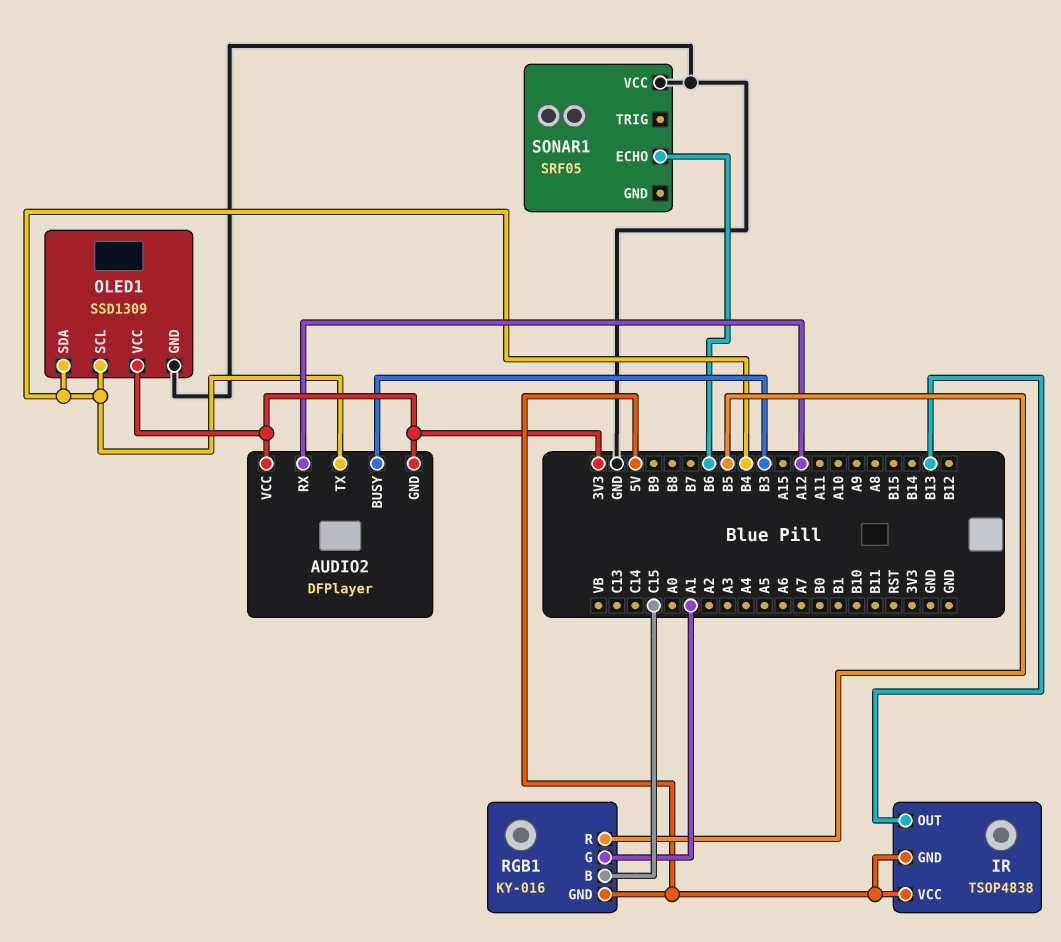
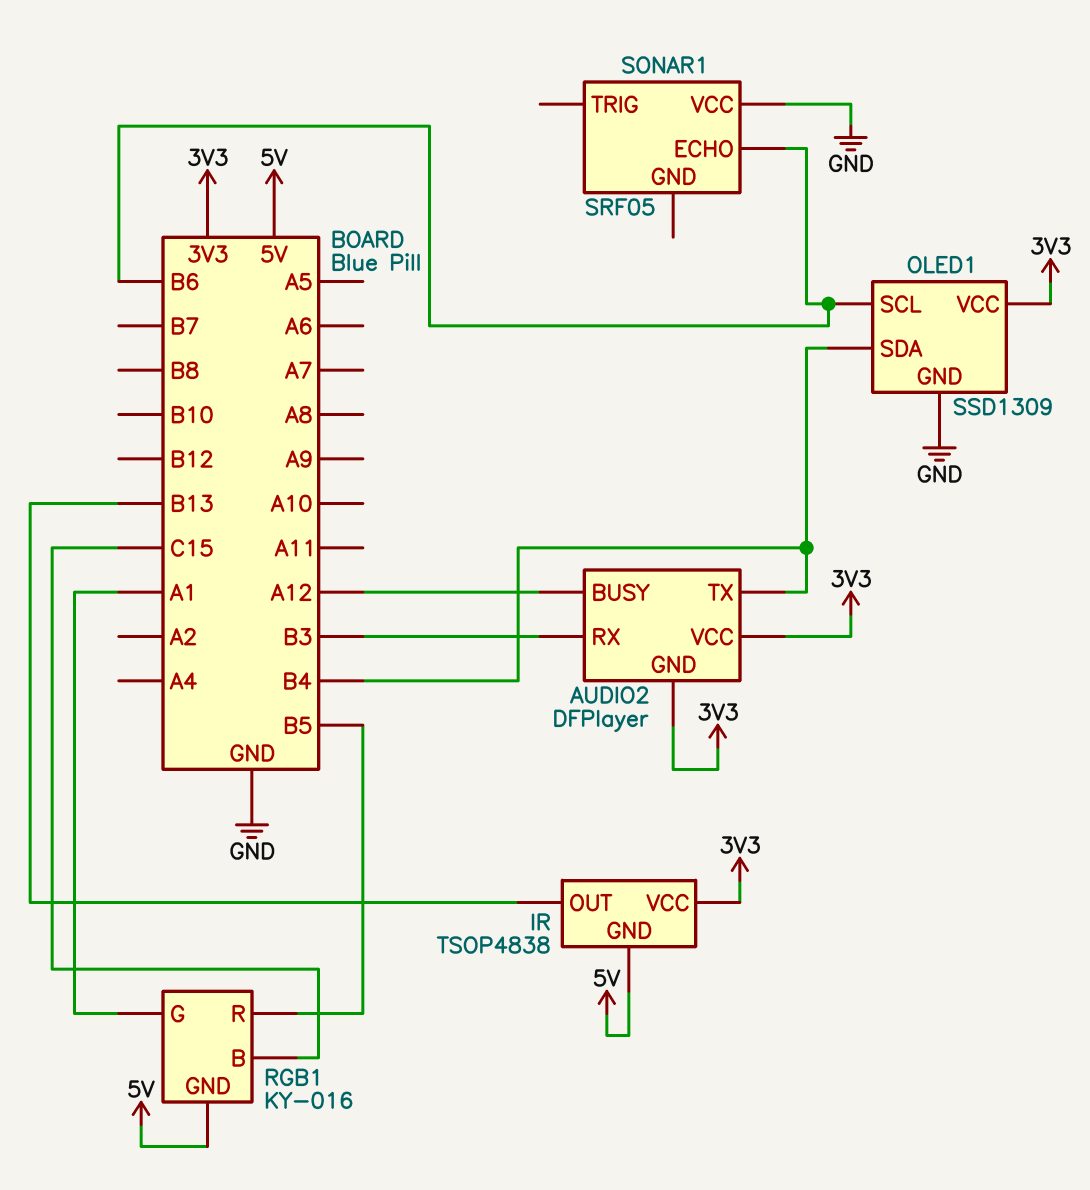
AUDIO2 pin BUSY: B3 -> A12
AUDIO2 pin RX: A12 -> B3
IR pin VCC: 5V -> 3V3
OLED1 pin SCL: B4 -> B6

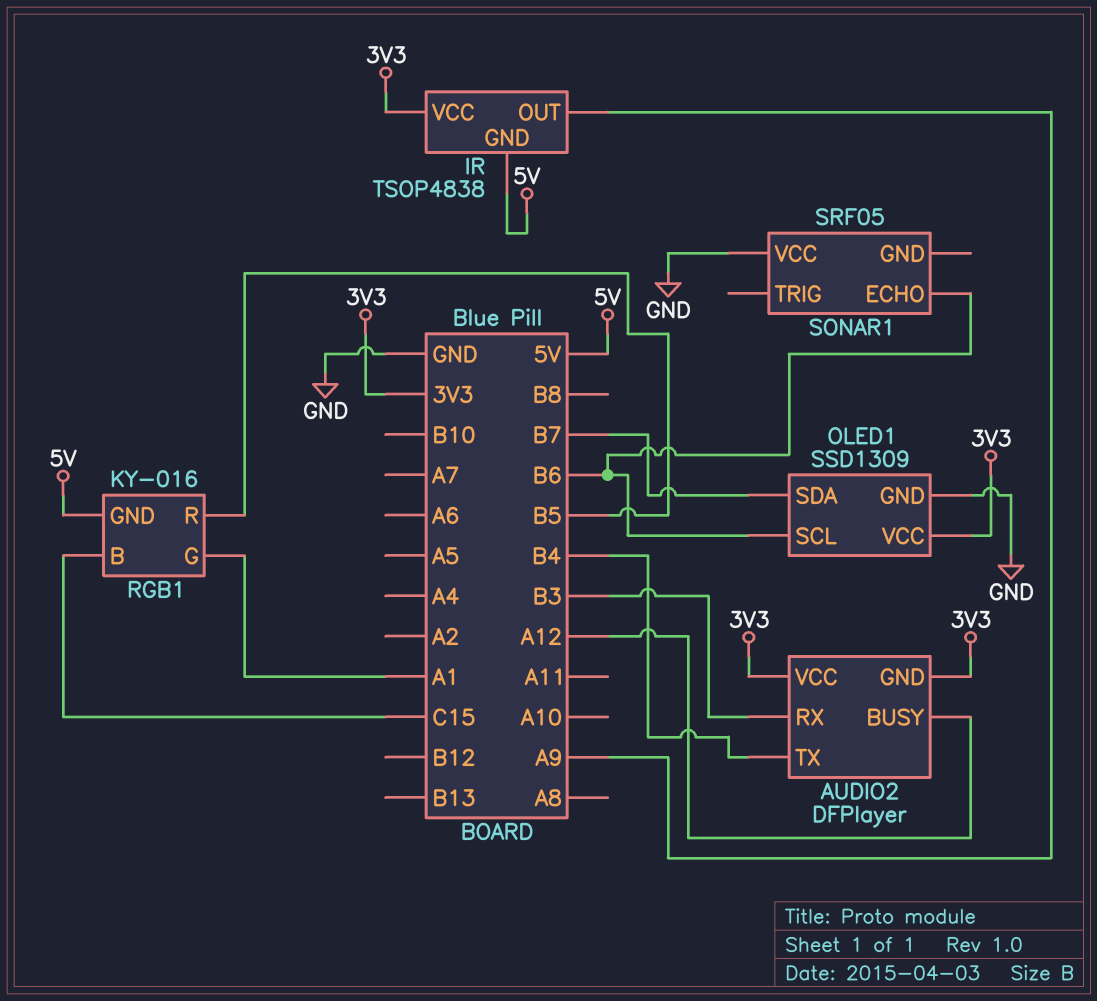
IR pin OUT: B13 -> A9
OLED1 pin SDA: B4 -> B7

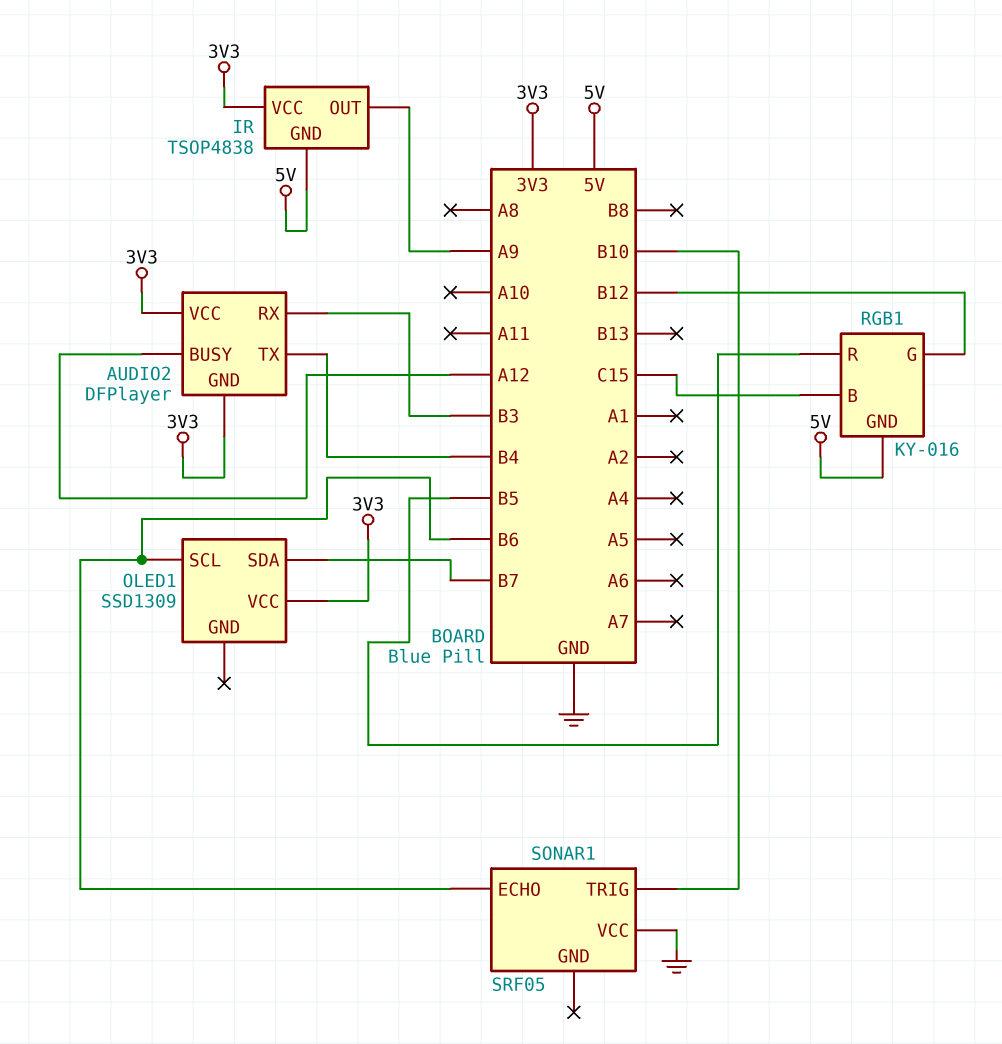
OLED1 pin GND: GND -> none
RGB1 pin G: A1 -> B12
SONAR1 pin TRIG: none -> B10

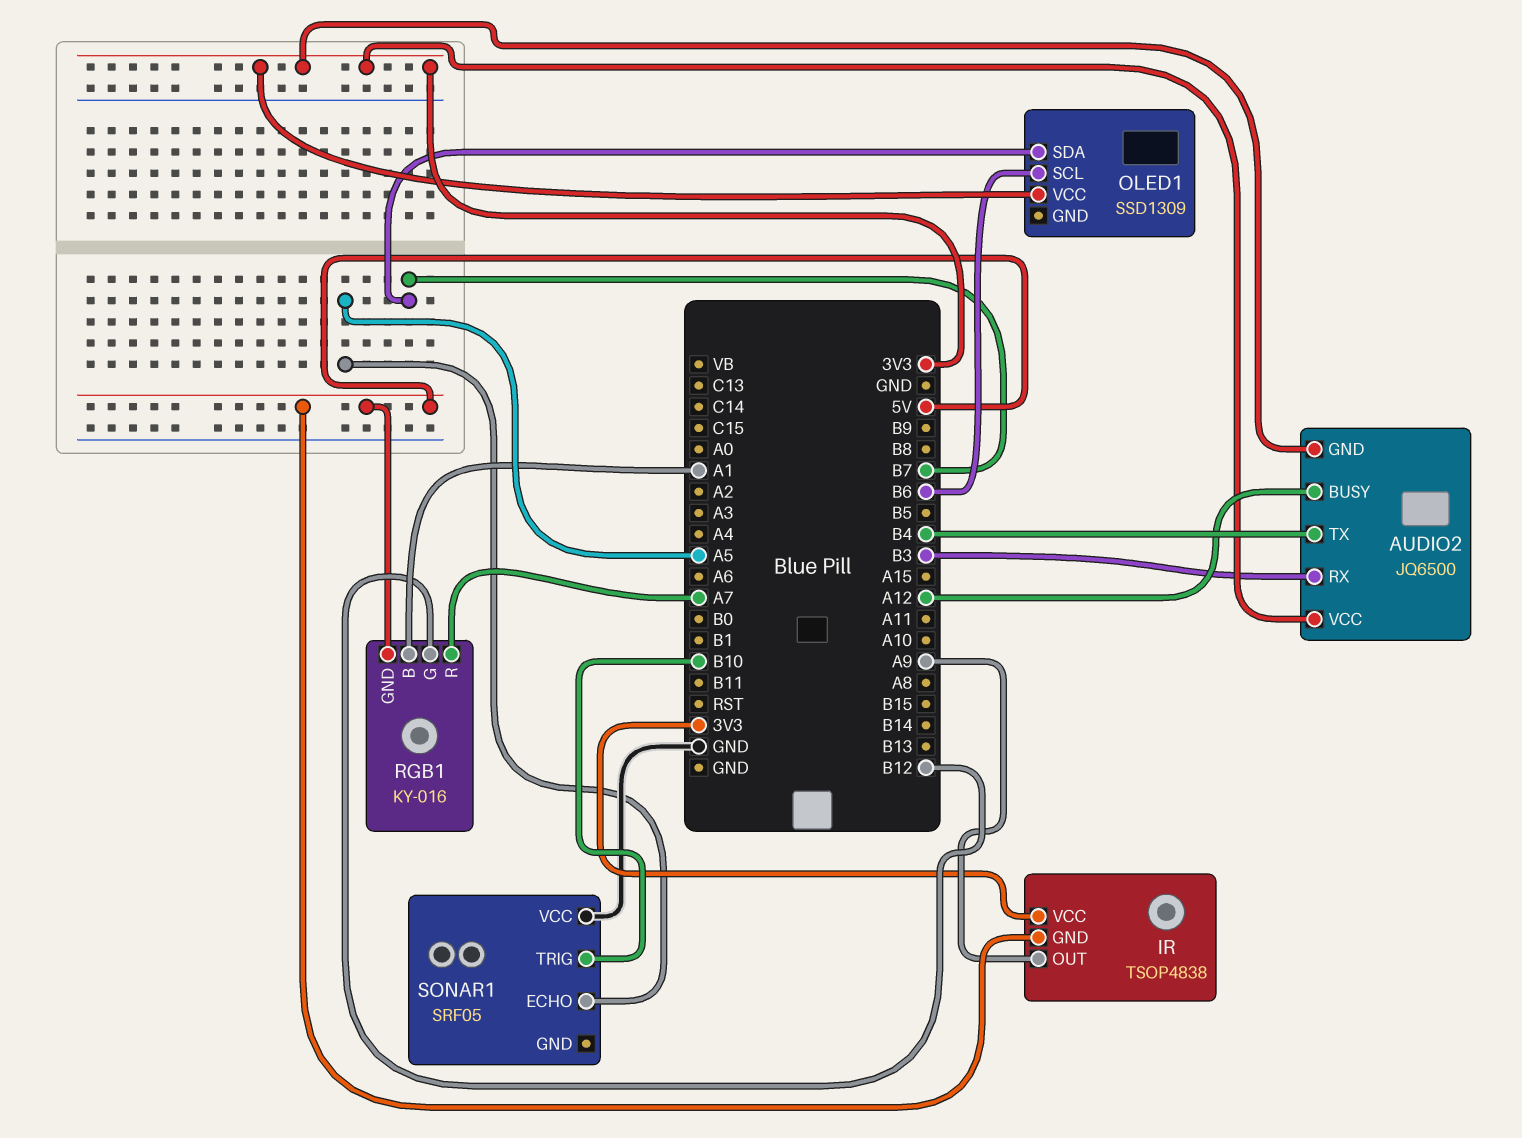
AUDIO2: DFPlayer -> JQ6500
RGB1 pin B: C15 -> A1
RGB1 pin R: B5 -> A7
SONAR1 pin ECHO: B6 -> A5

